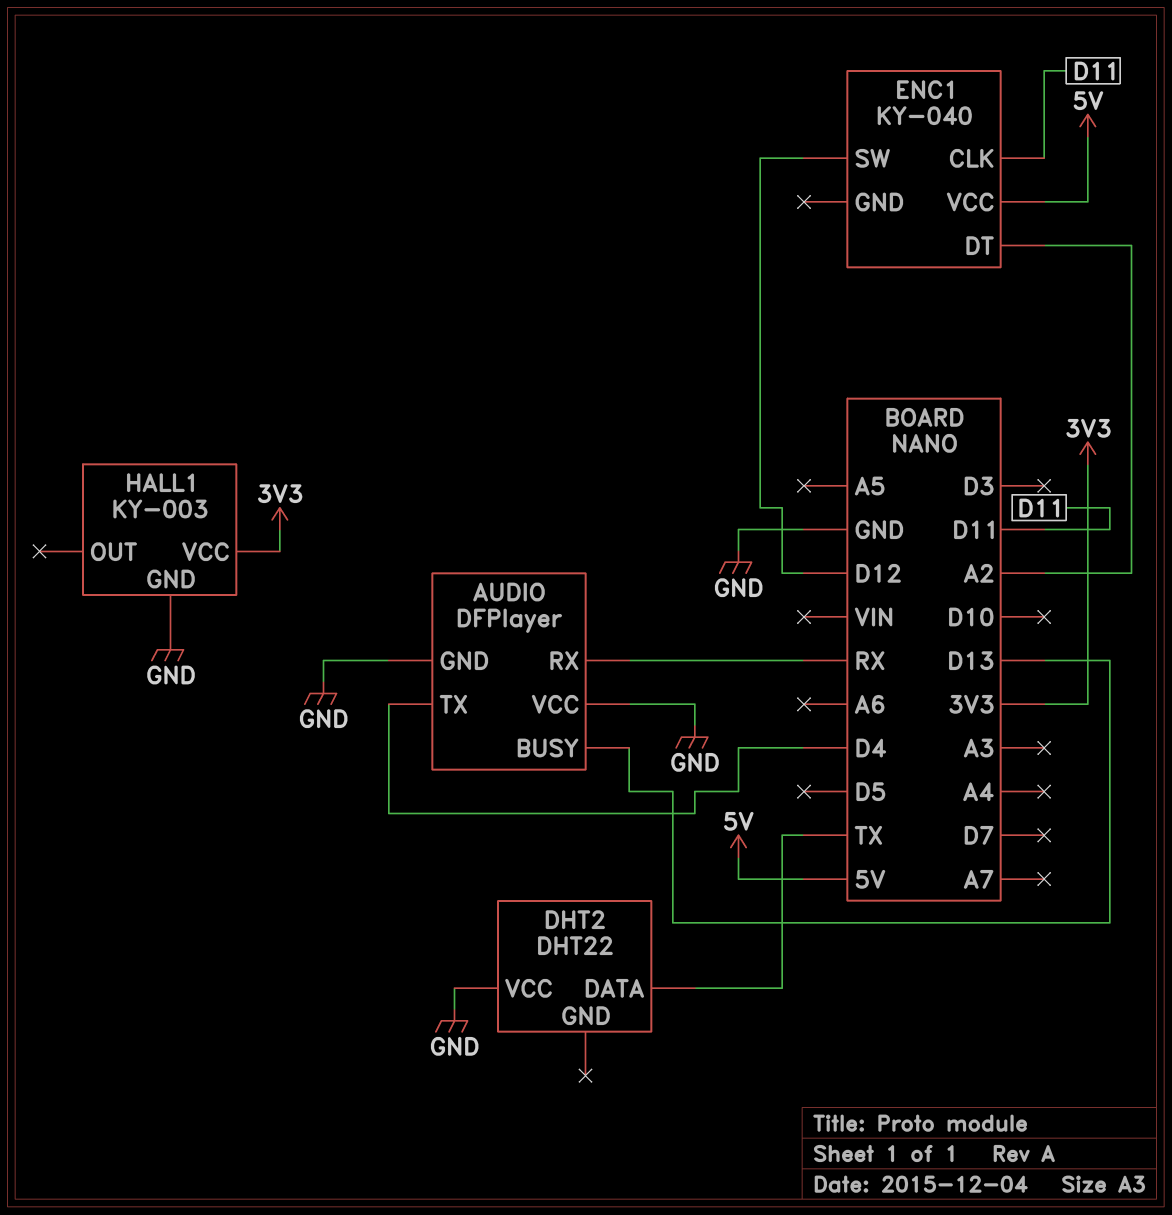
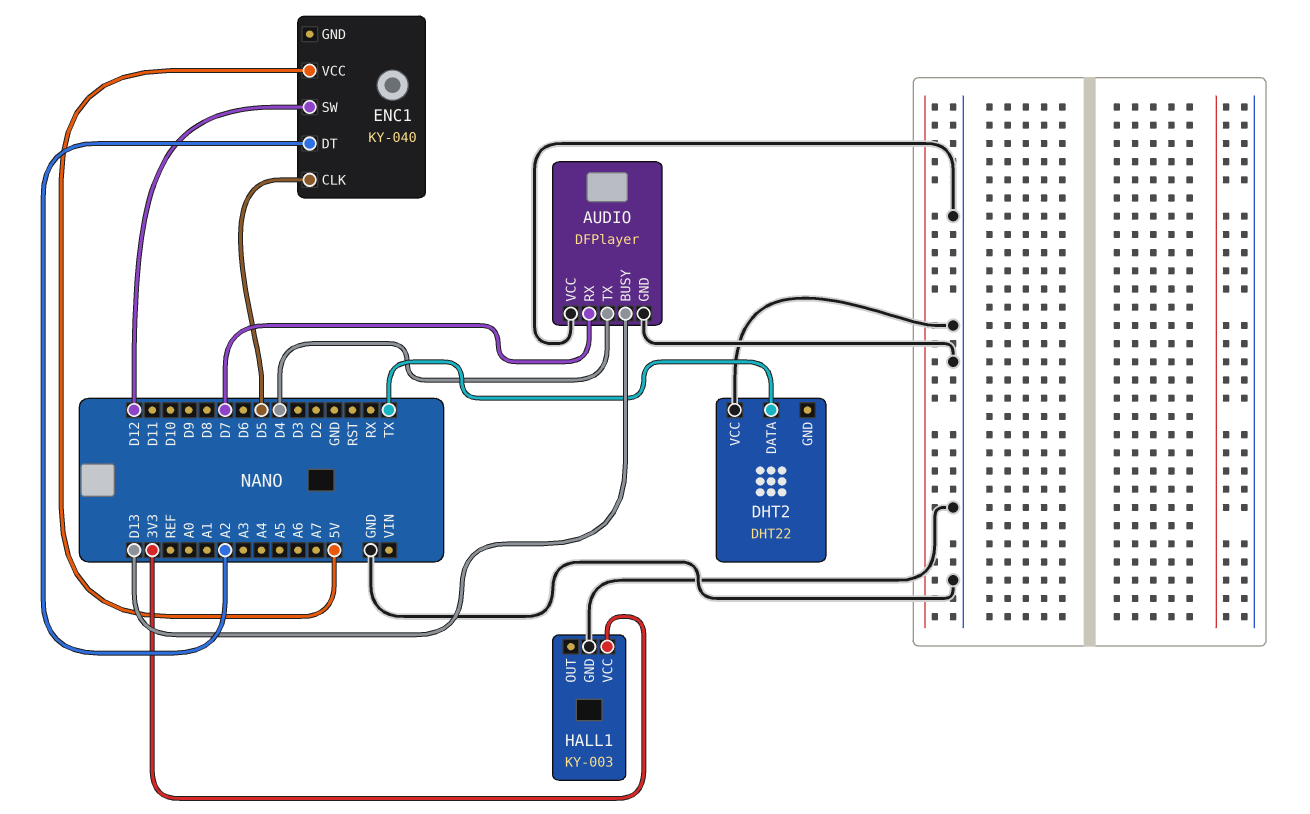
AUDIO pin RX: RX -> D7
ENC1 pin CLK: D11 -> D5

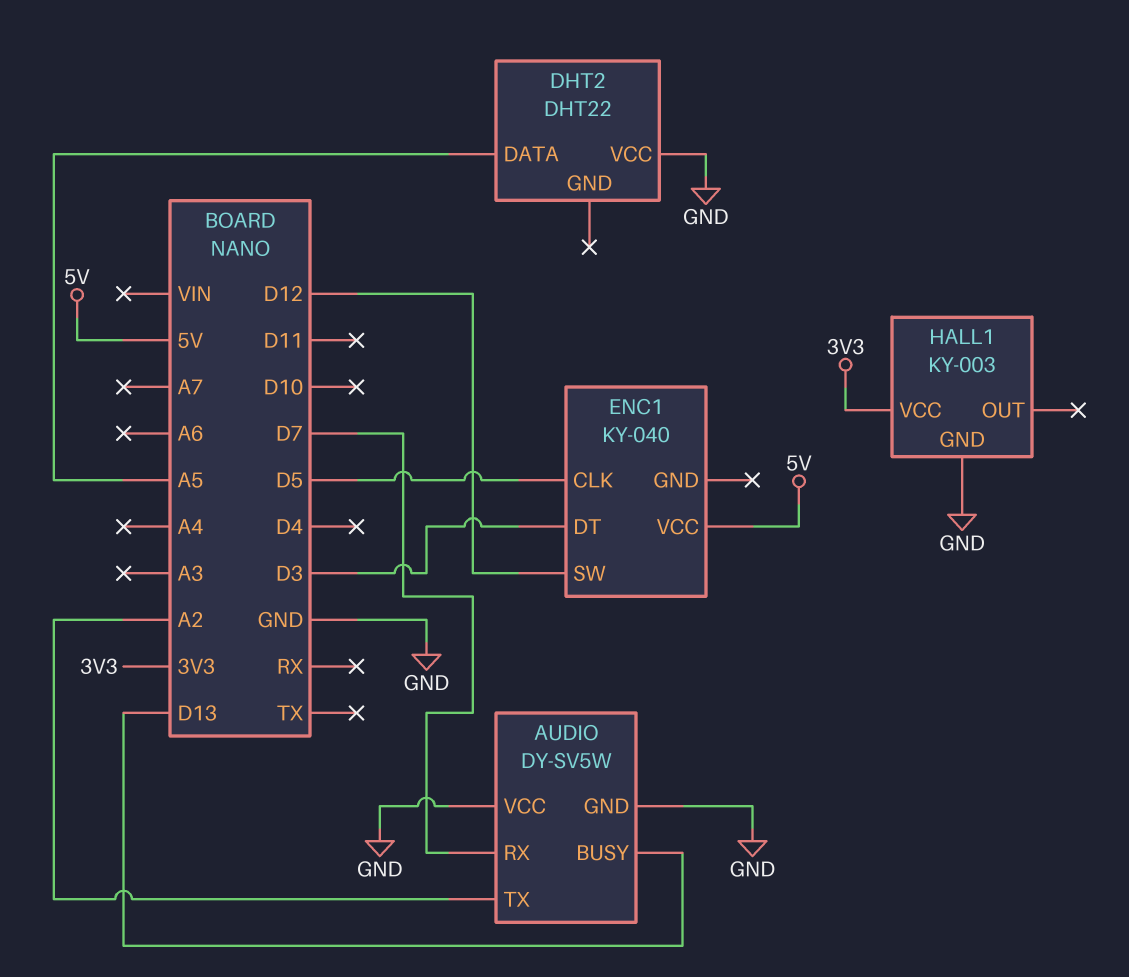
AUDIO: DFPlayer -> DY-SV5W
AUDIO pin TX: D4 -> A2
DHT2 pin DATA: TX -> A5
ENC1 pin DT: A2 -> D3

